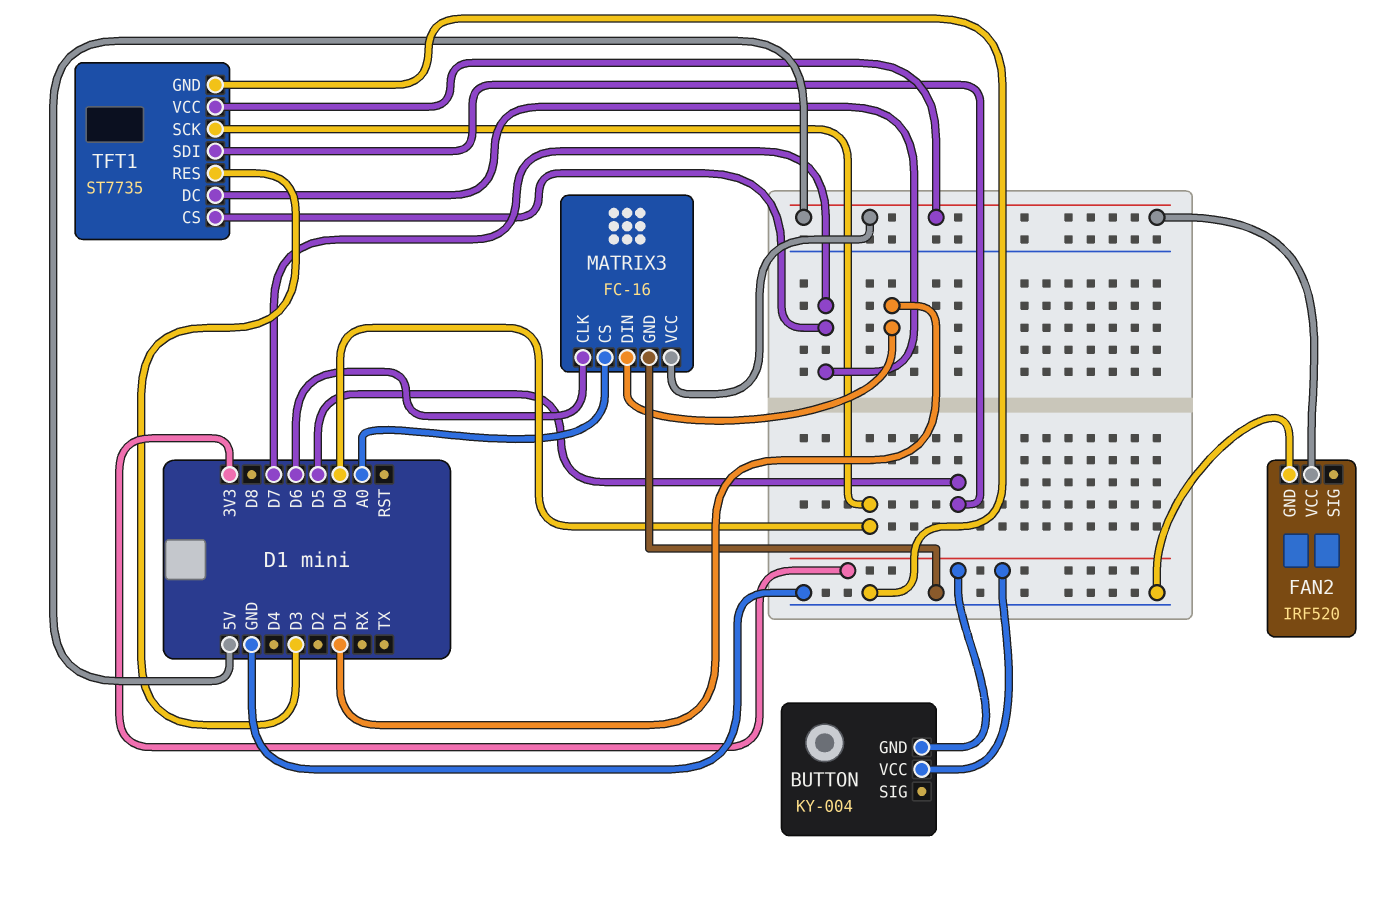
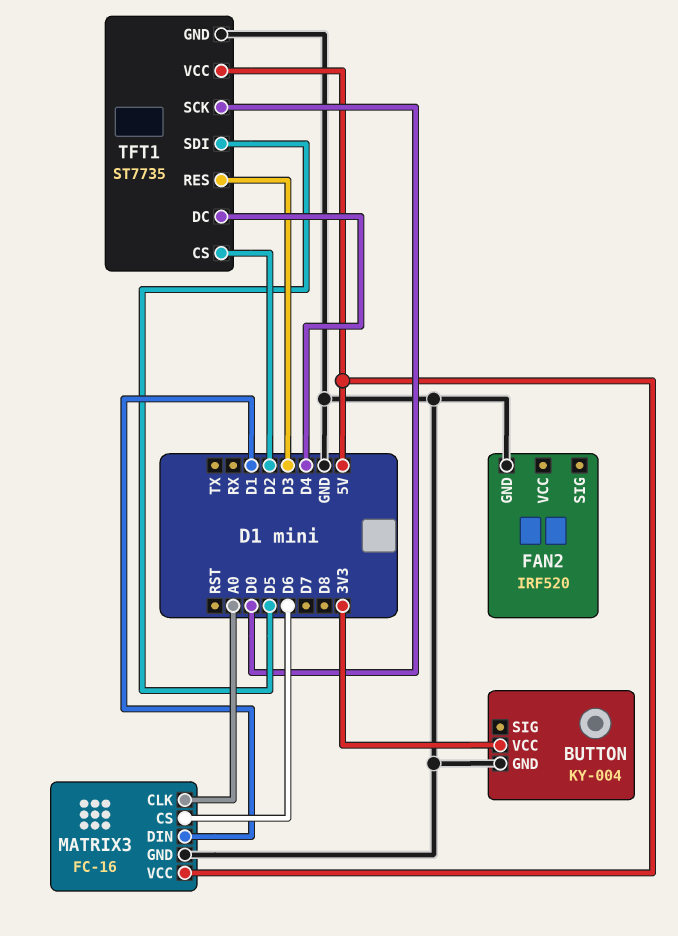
BUTTON pin GND: 3V3 -> GND
FAN2 pin VCC: 5V -> none
MATRIX3 pin CLK: D6 -> A0
MATRIX3 pin CS: A0 -> D6
TFT1 pin CS: D7 -> D2
TFT1 pin DC: D7 -> D4

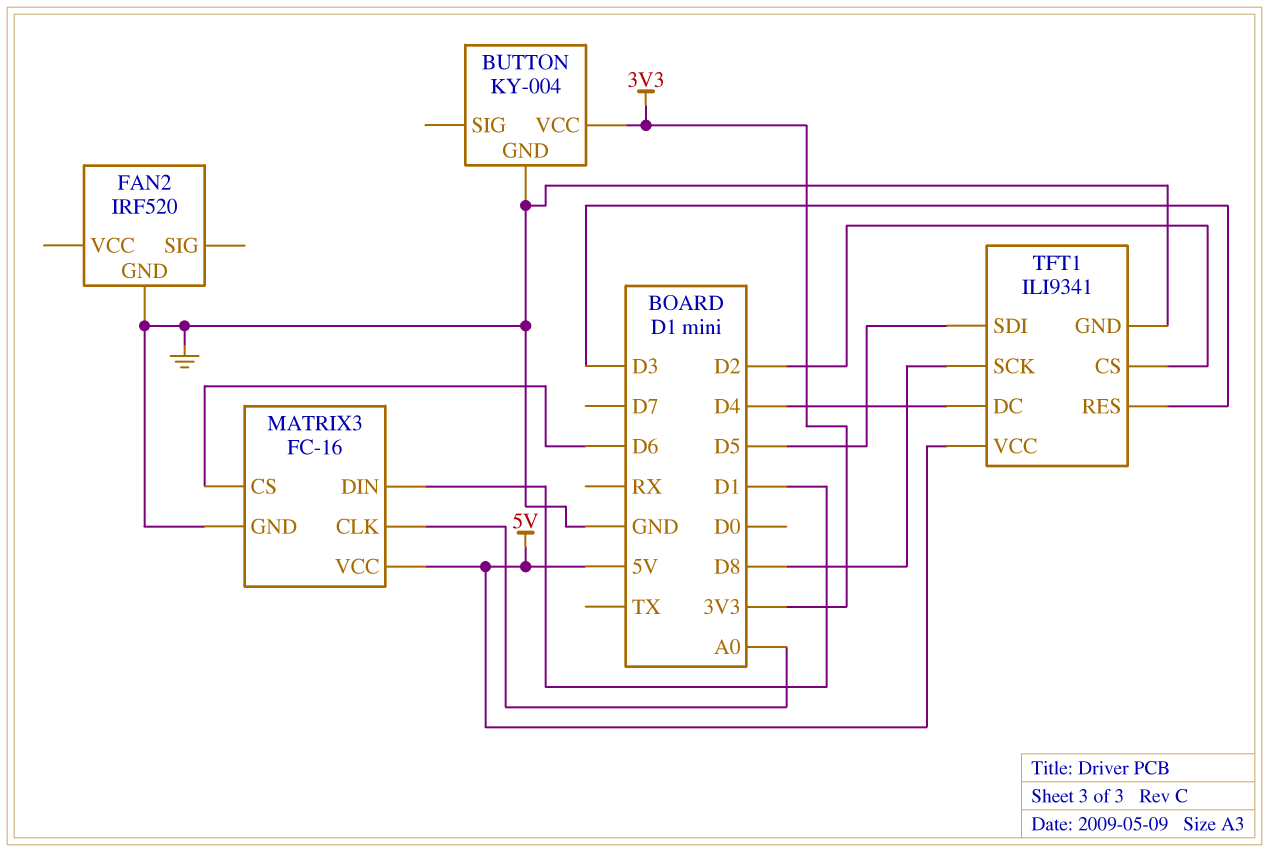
TFT1: ST7735 -> ILI9341
TFT1 pin SCK: D0 -> D8

